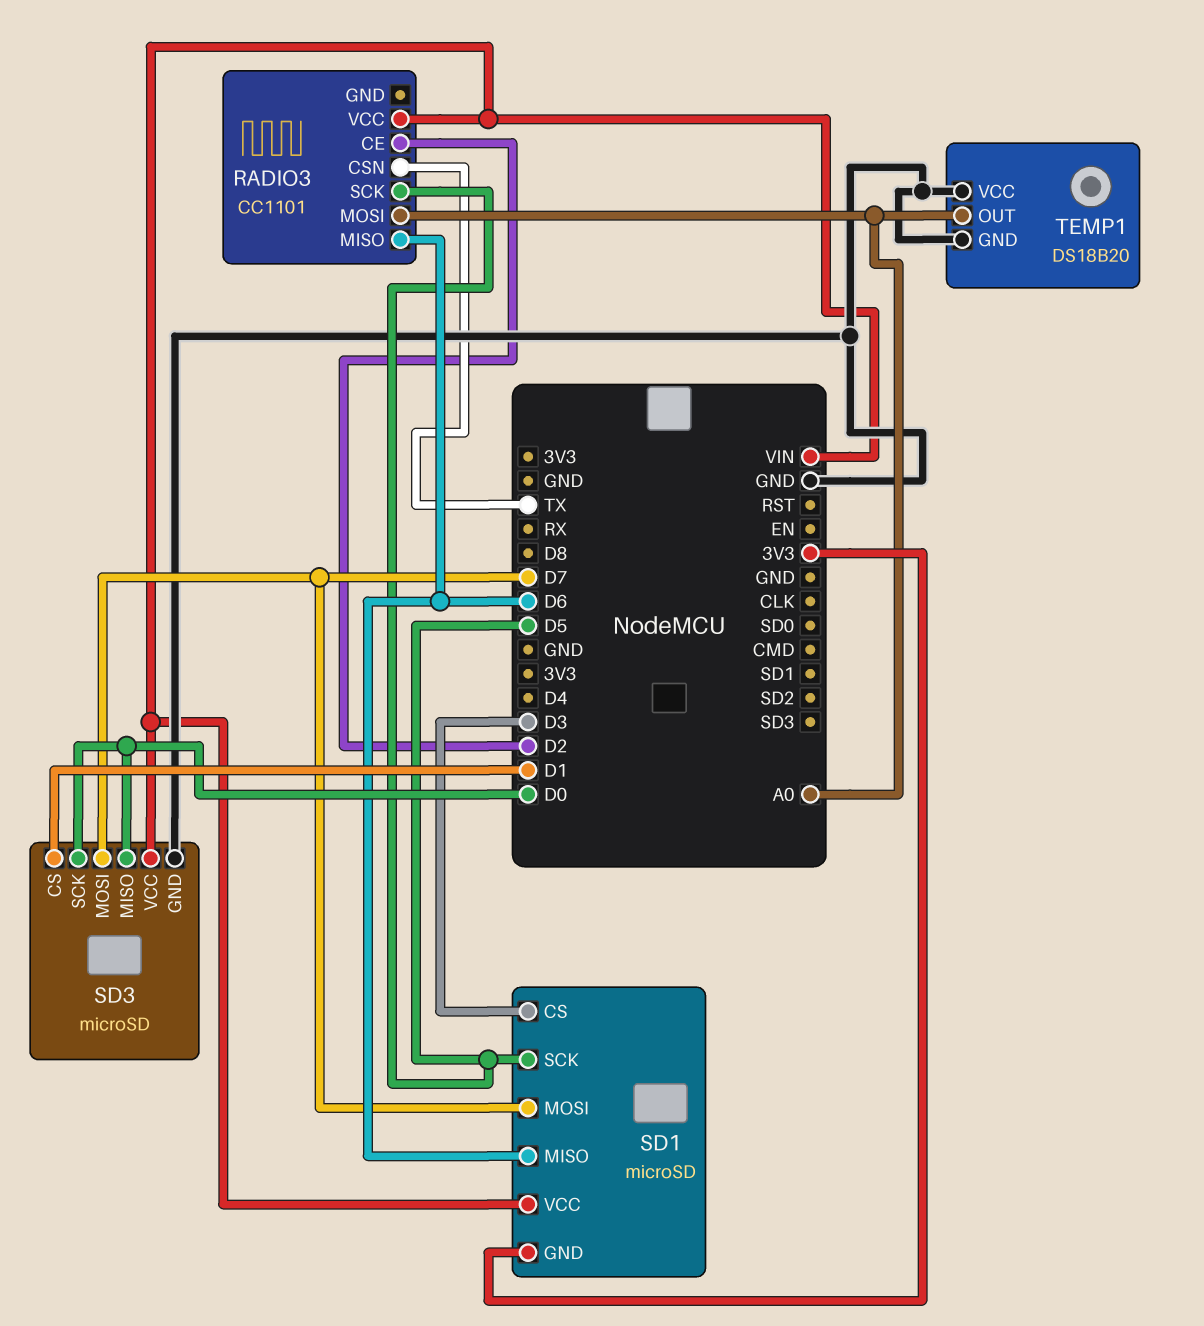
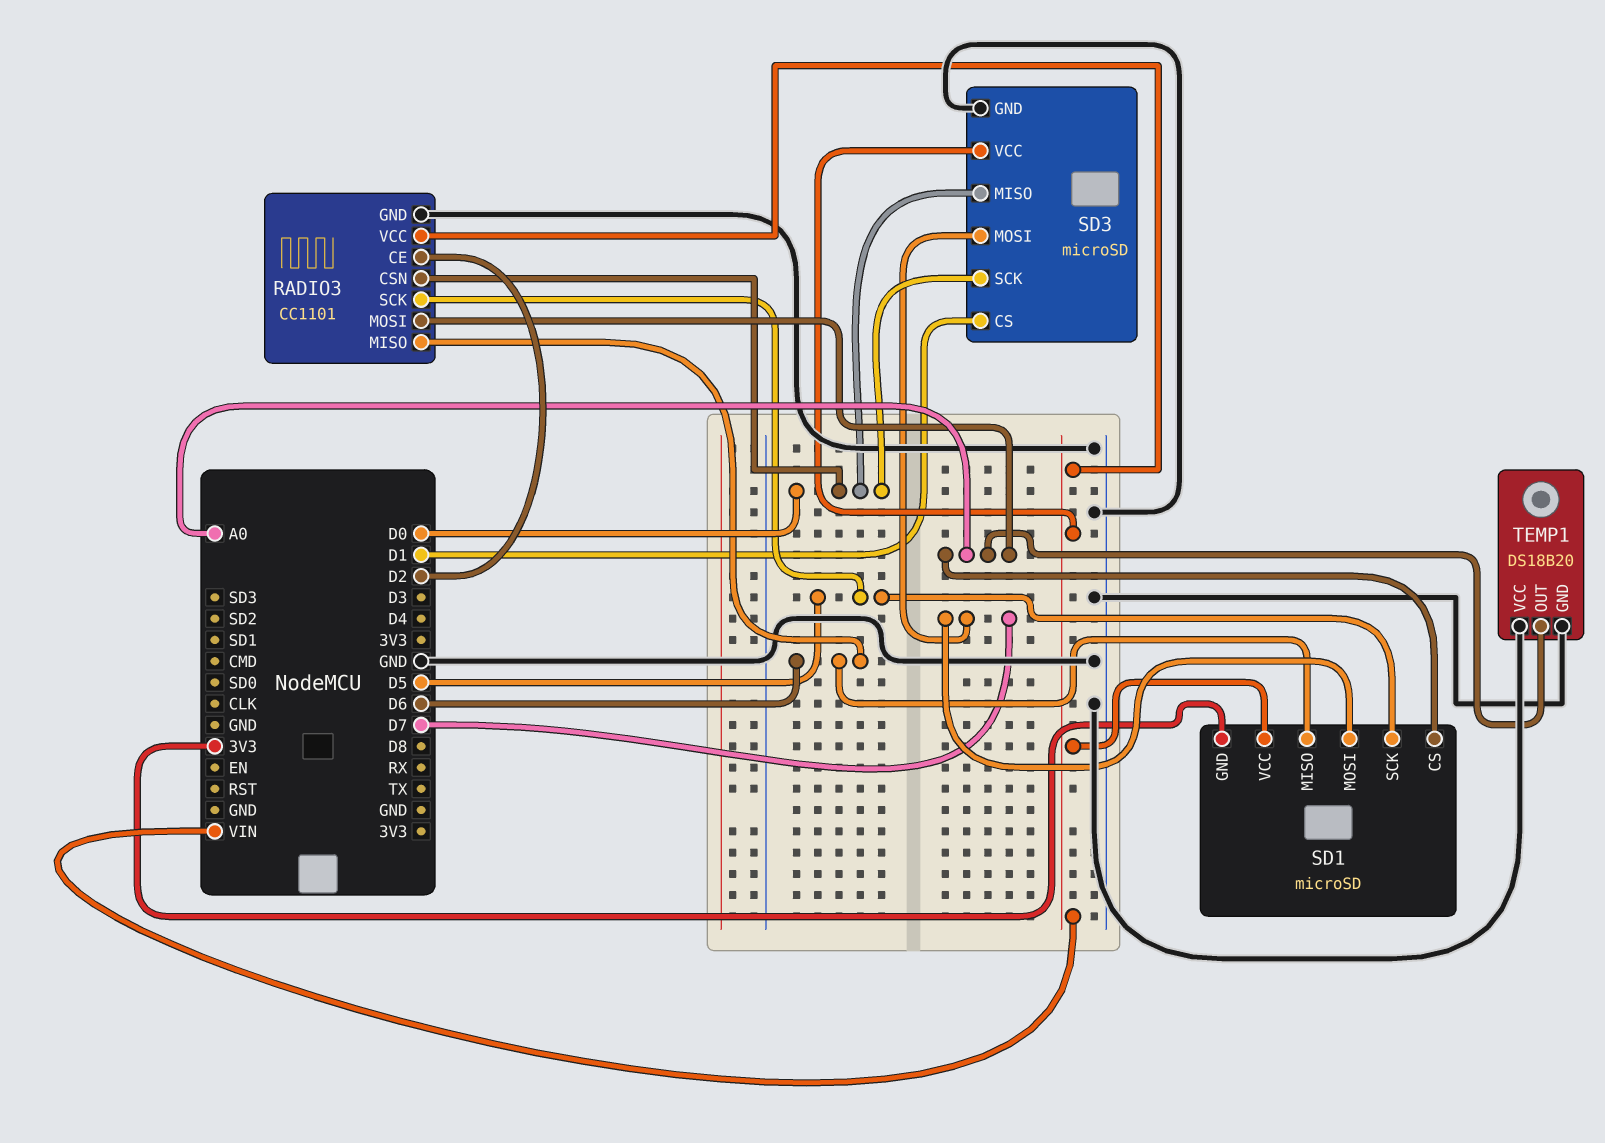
RADIO3 pin CSN: TX -> D0
RADIO3 pin GND: none -> GND
SD1 pin CS: D3 -> A0

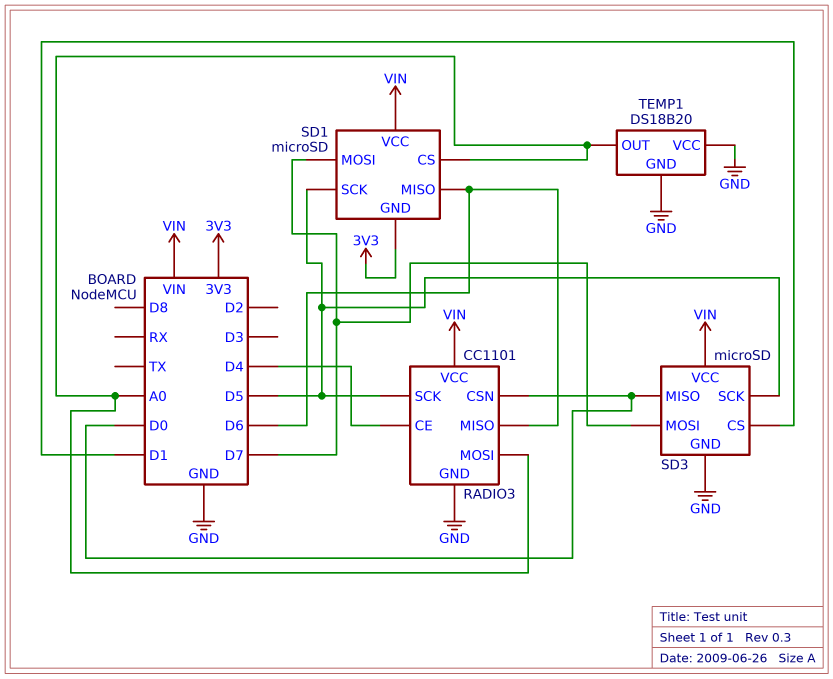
RADIO3 pin CE: D2 -> D4
SD3 pin SCK: D0 -> D5

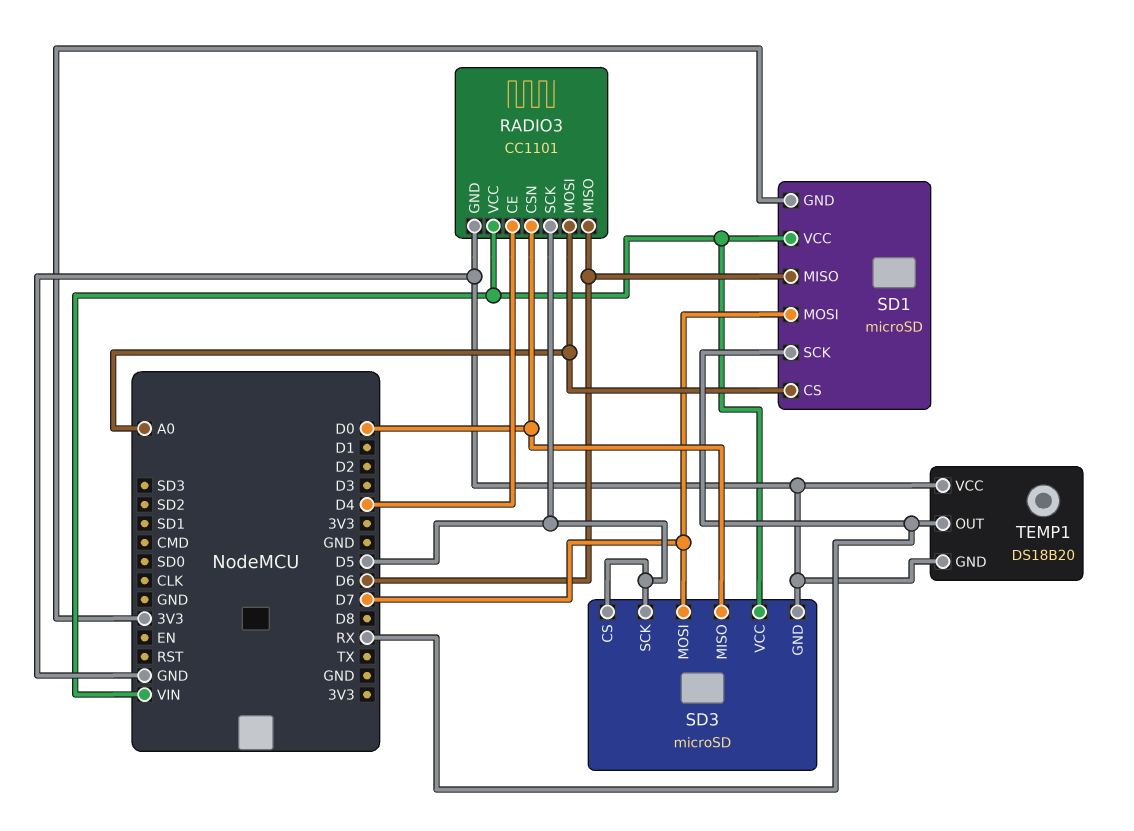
SD1 pin SCK: D5 -> RX
SD3 pin CS: D1 -> D5
TEMP1 pin OUT: A0 -> RX

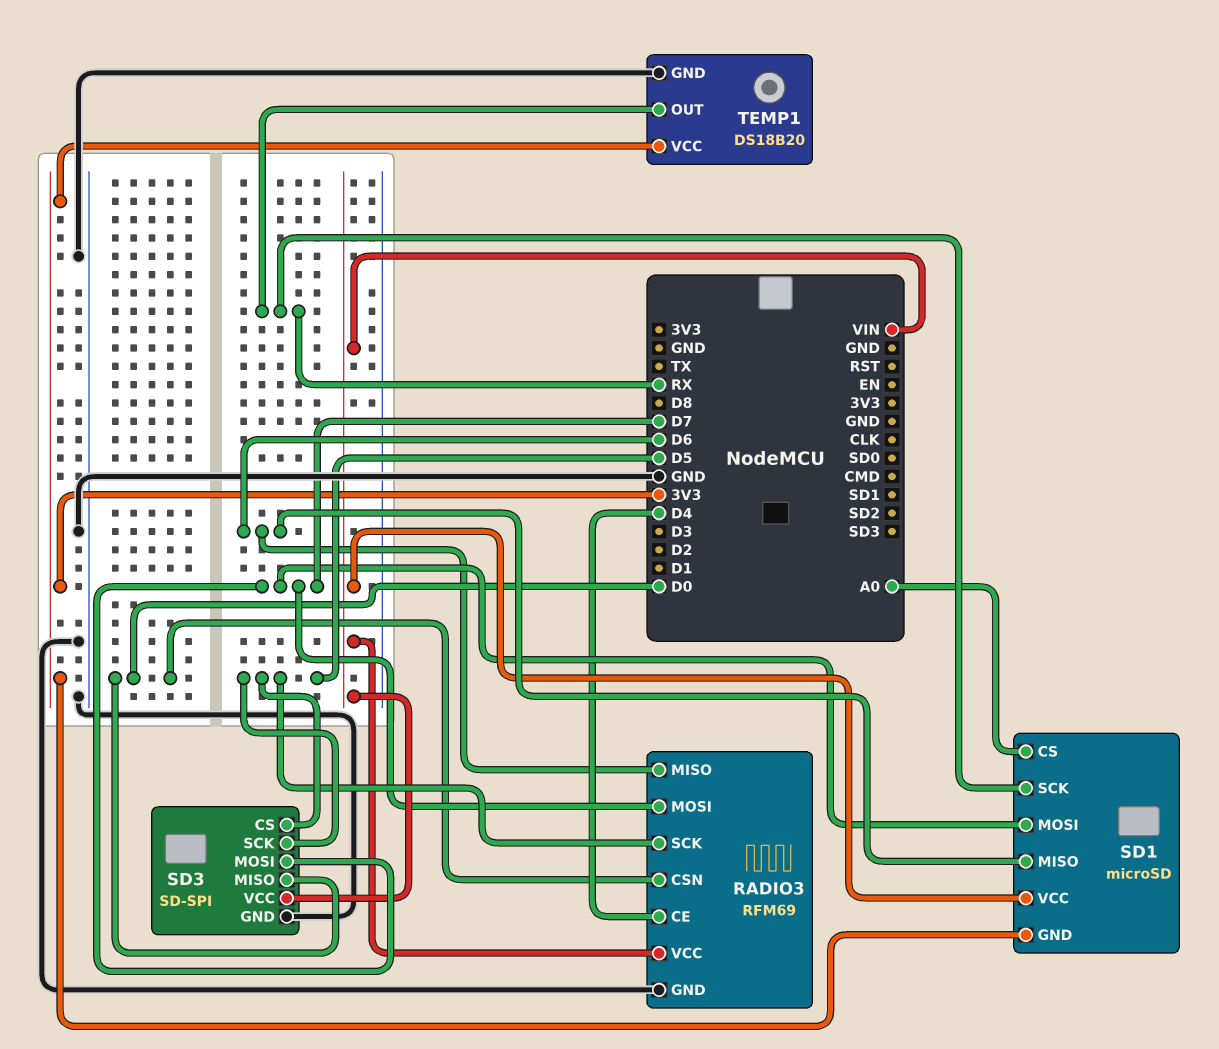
RADIO3: CC1101 -> RFM69
RADIO3 pin MOSI: A0 -> D7
SD3: microSD -> SD-SPI
TEMP1 pin VCC: GND -> 3V3

